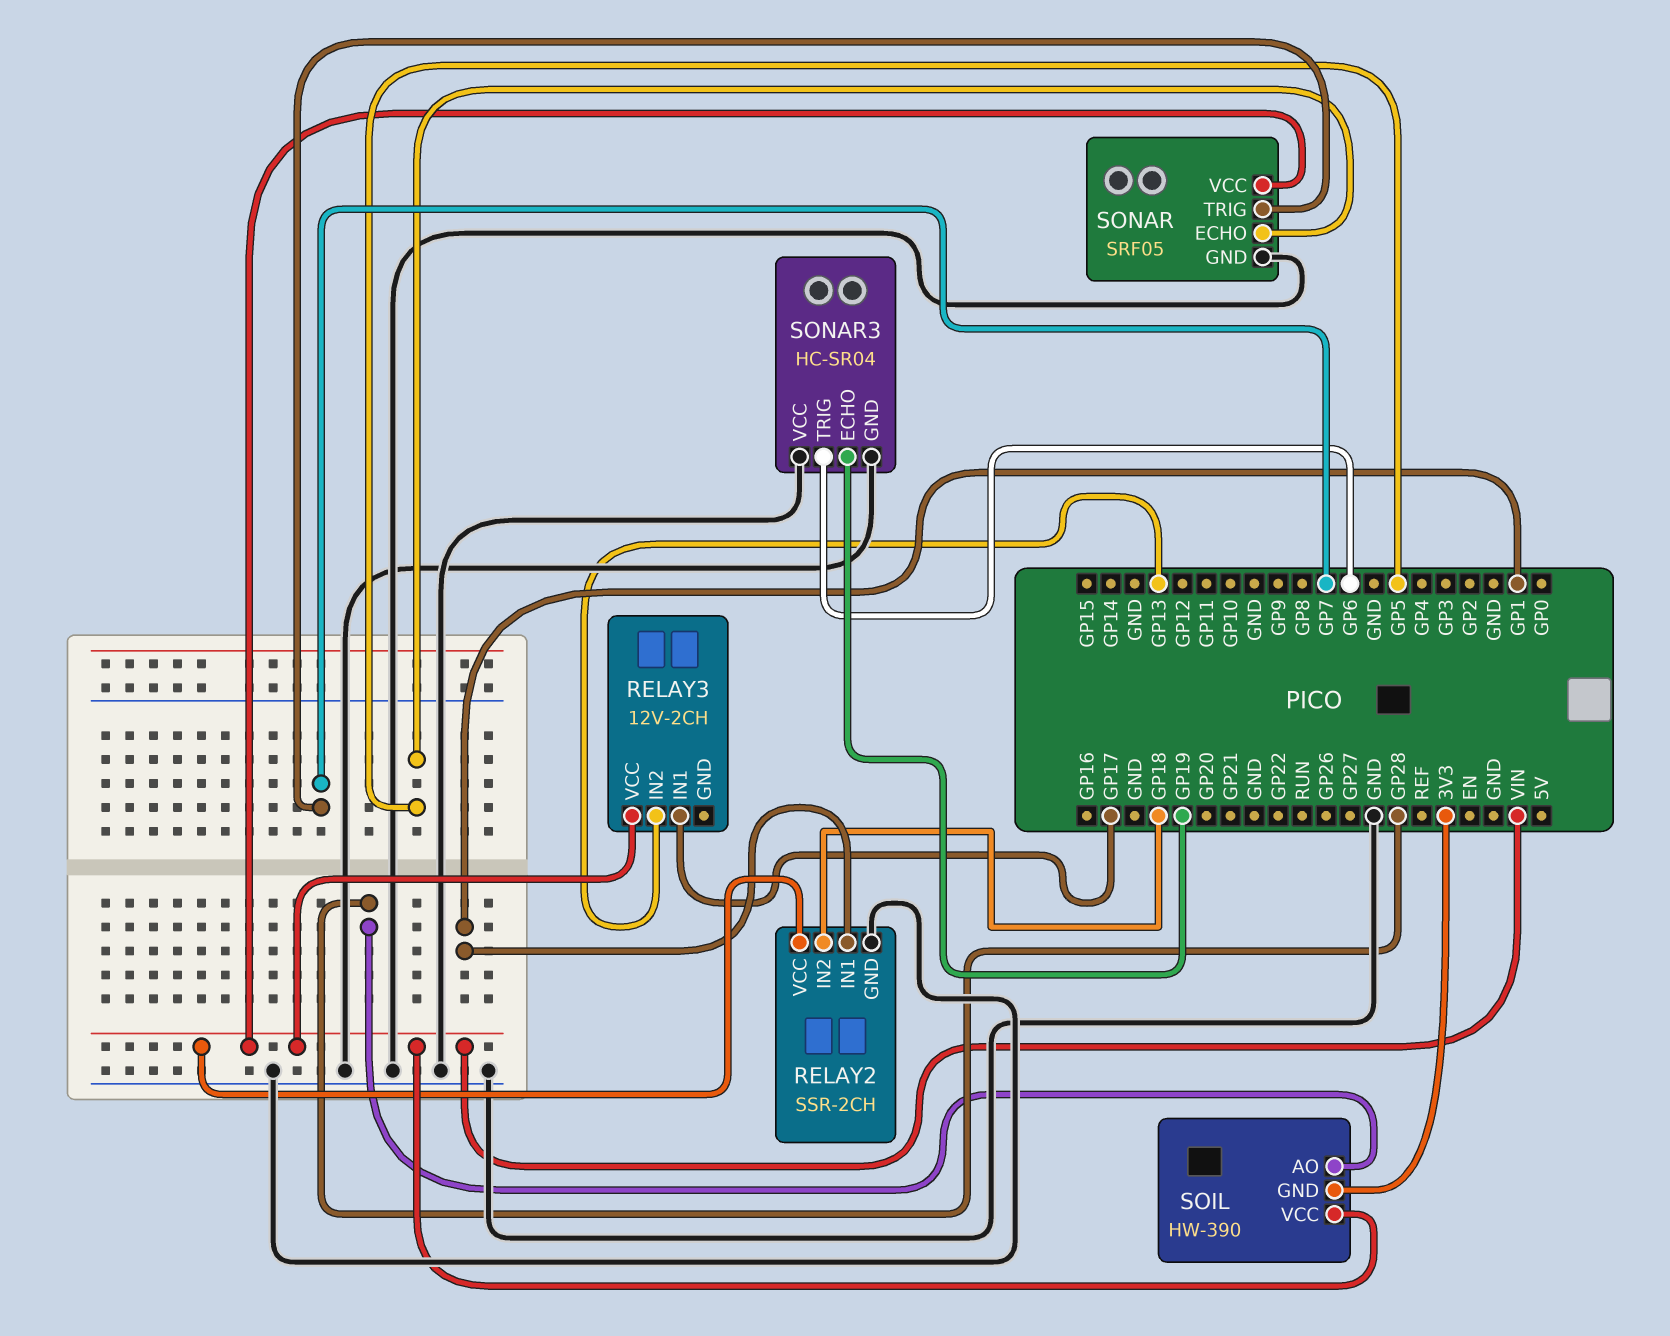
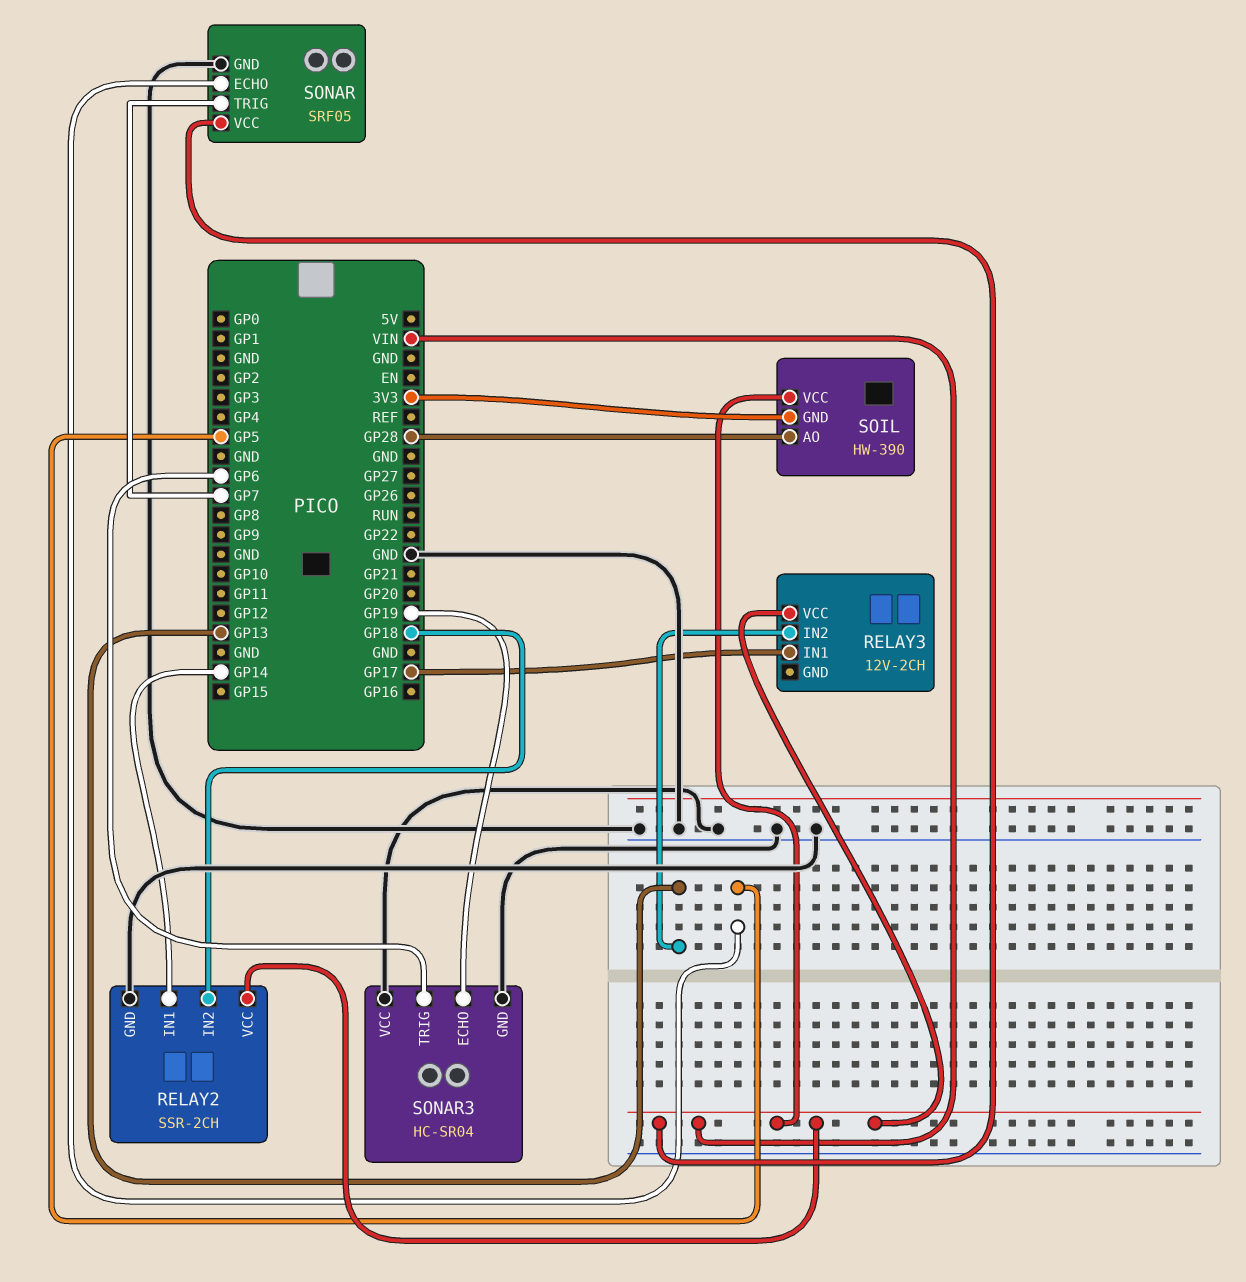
RELAY2 pin IN1: GP1 -> GP14

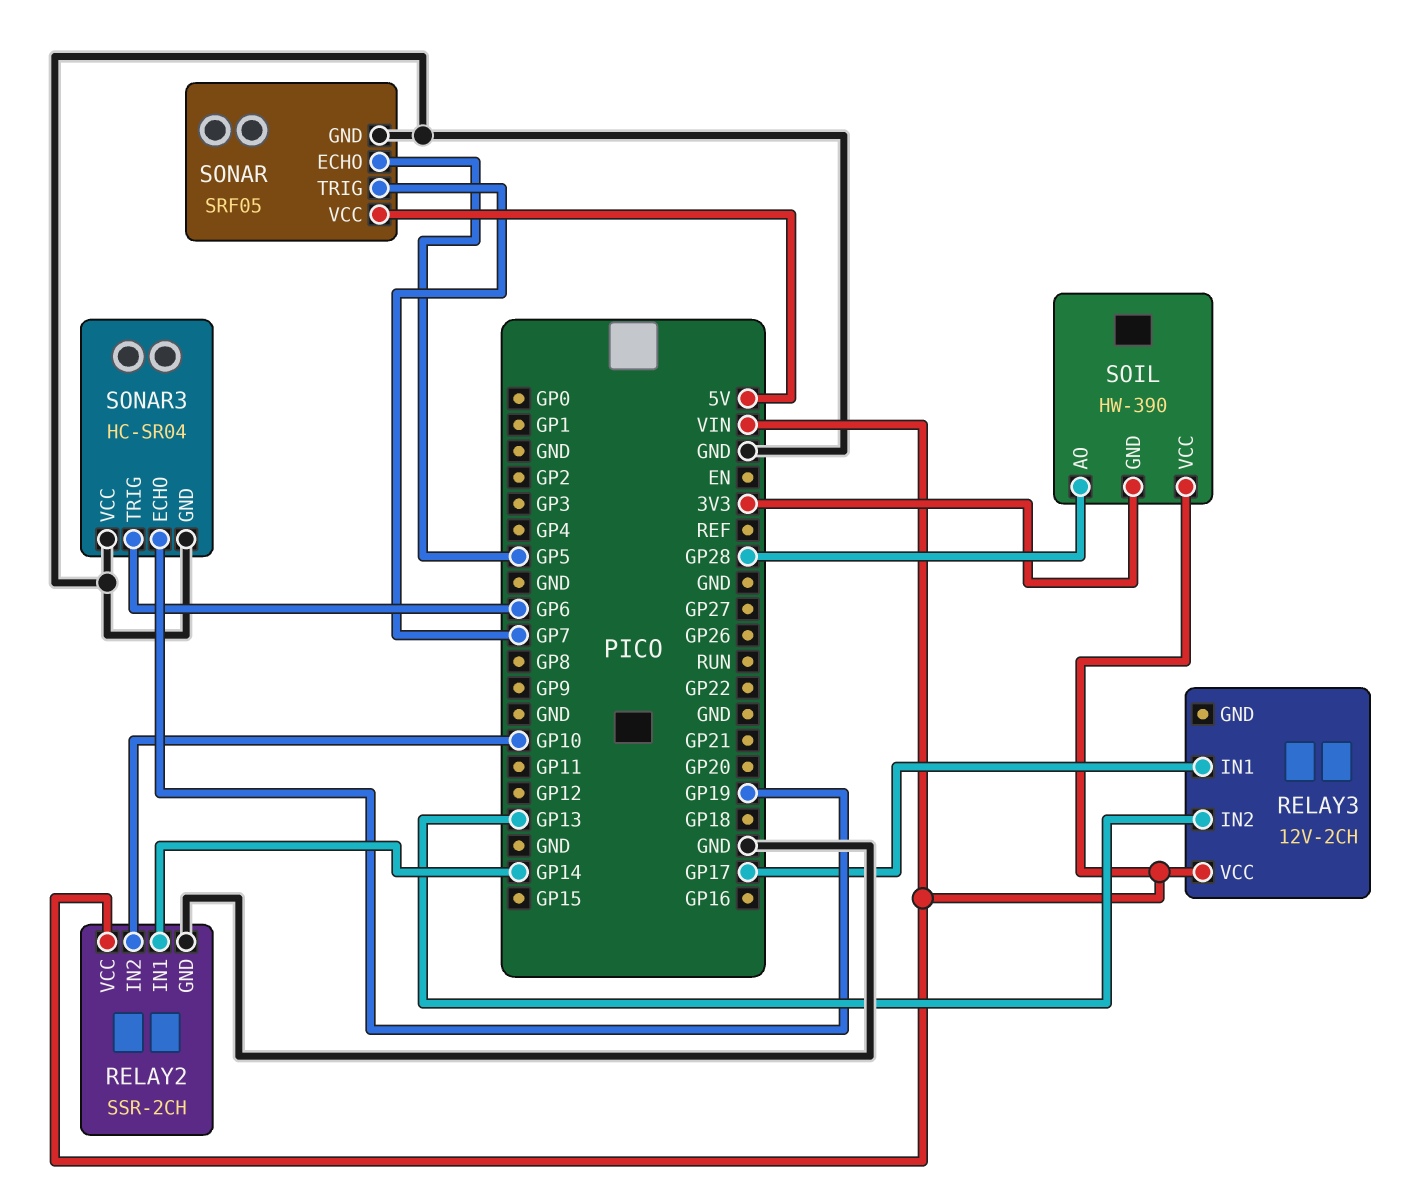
RELAY2 pin IN2: GP18 -> GP10
SONAR pin VCC: VIN -> 5V

